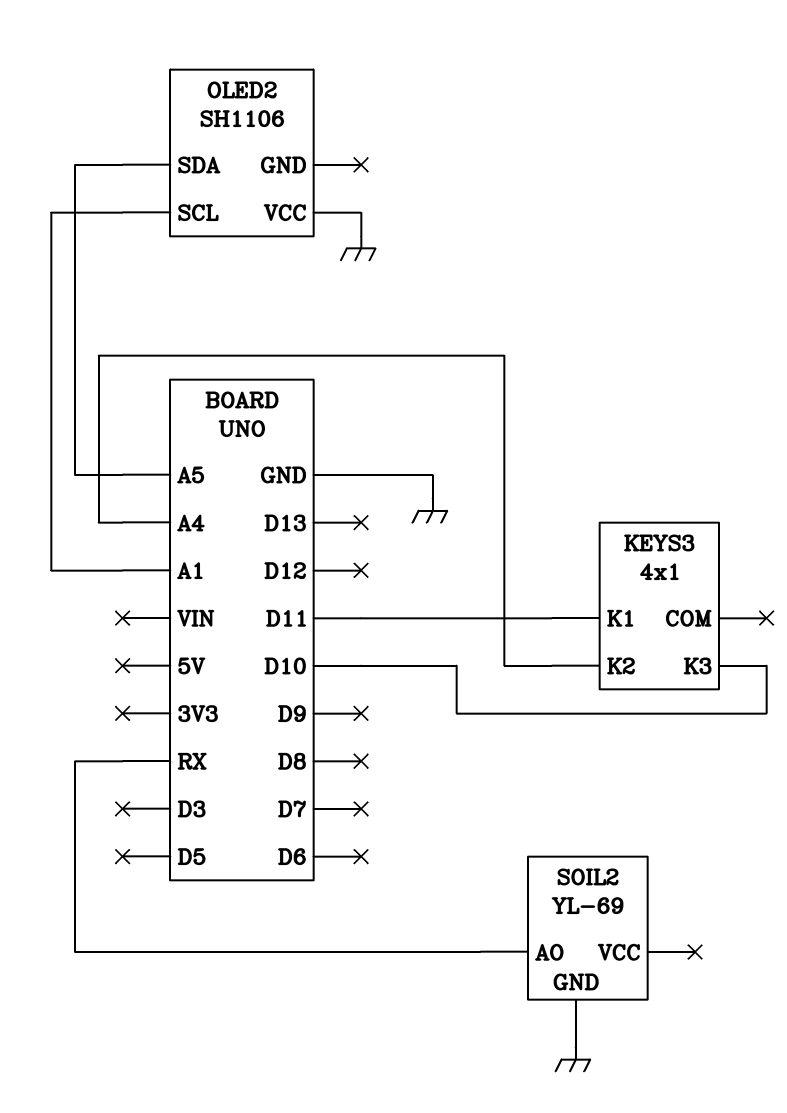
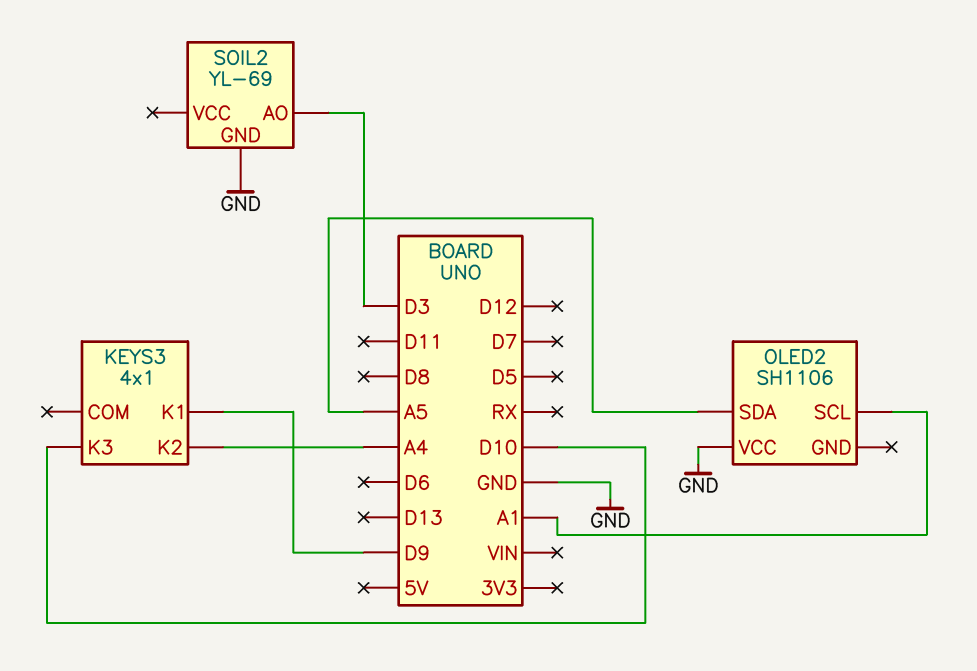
KEYS3 pin K1: D11 -> D9
SOIL2 pin AO: RX -> D3

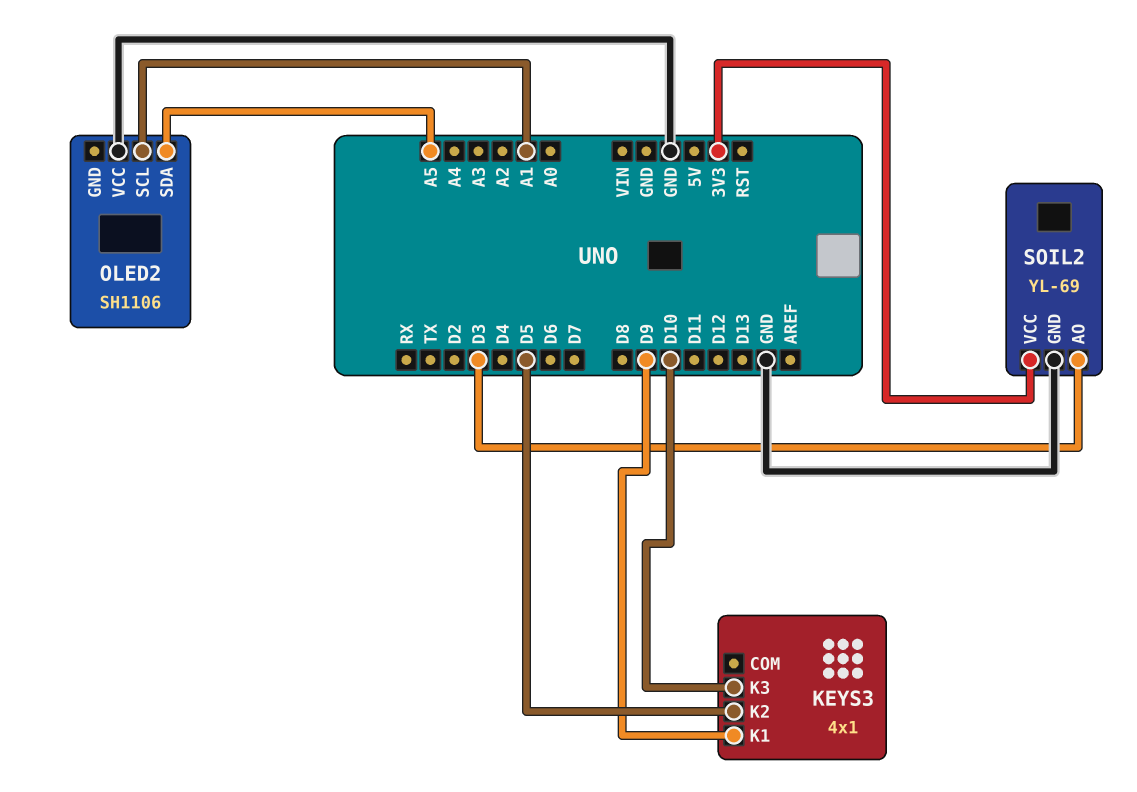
KEYS3 pin K2: A4 -> D5
SOIL2 pin VCC: none -> 3V3

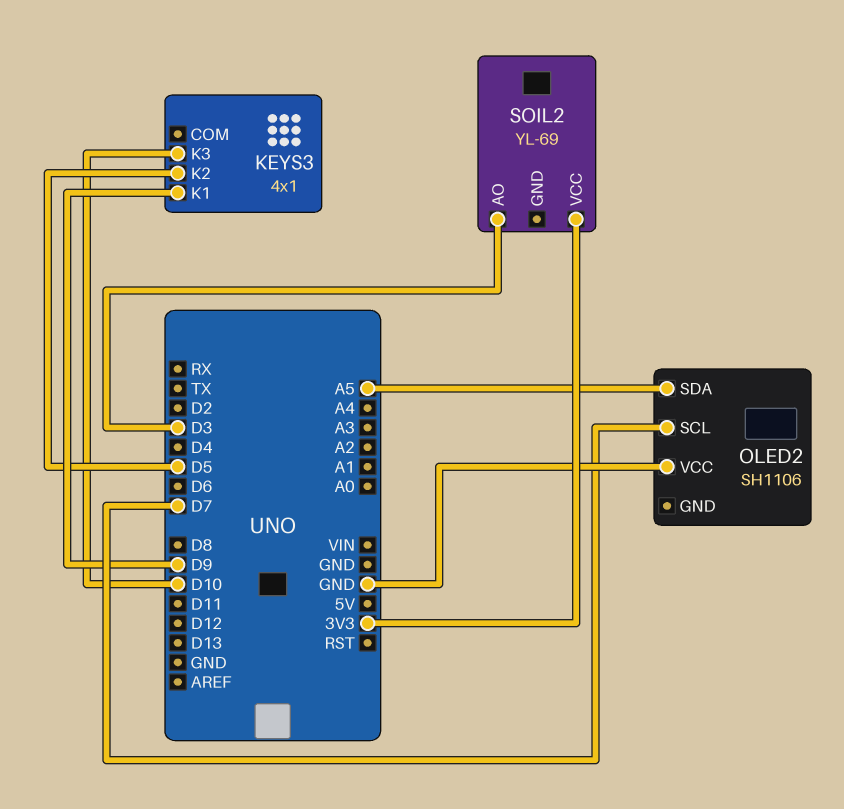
OLED2 pin SCL: A1 -> D7
SOIL2 pin GND: GND -> none

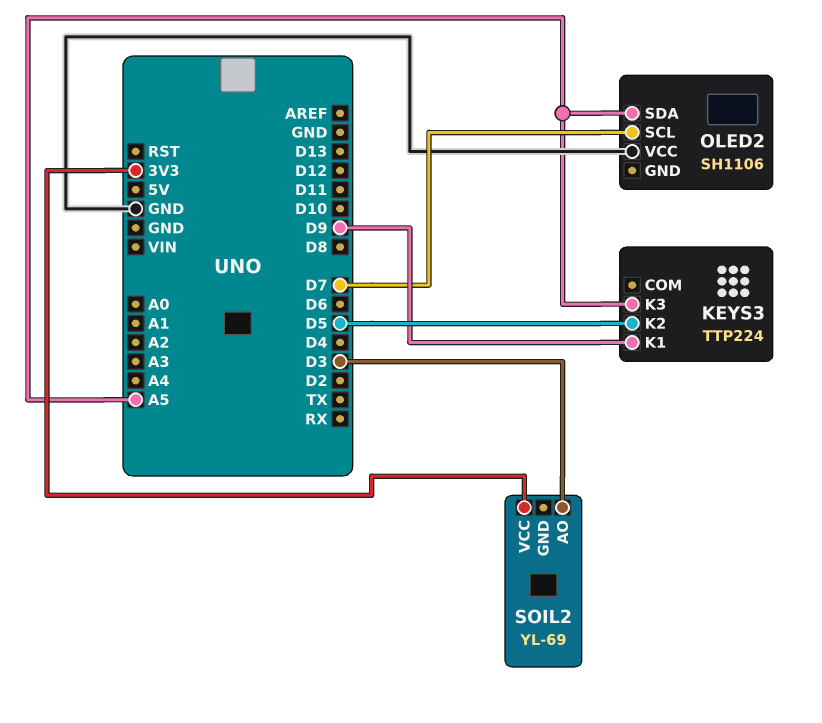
KEYS3: 4x1 -> TTP224
KEYS3 pin K3: D10 -> A5

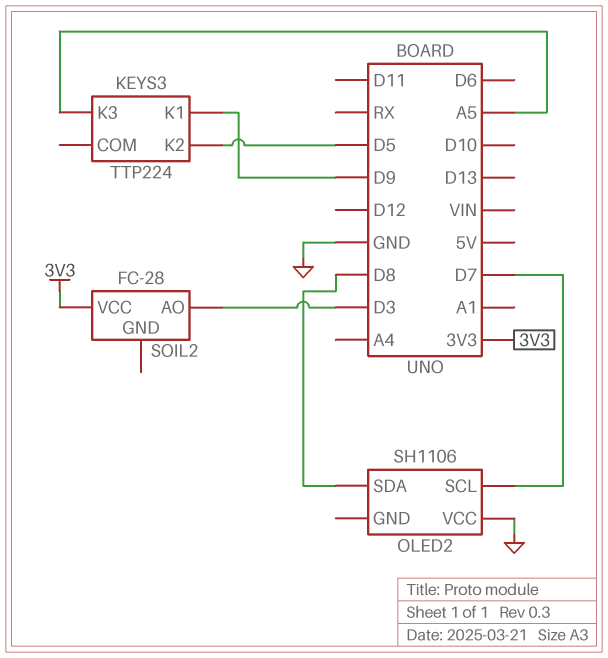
OLED2 pin SDA: A5 -> D8
SOIL2: YL-69 -> FC-28

